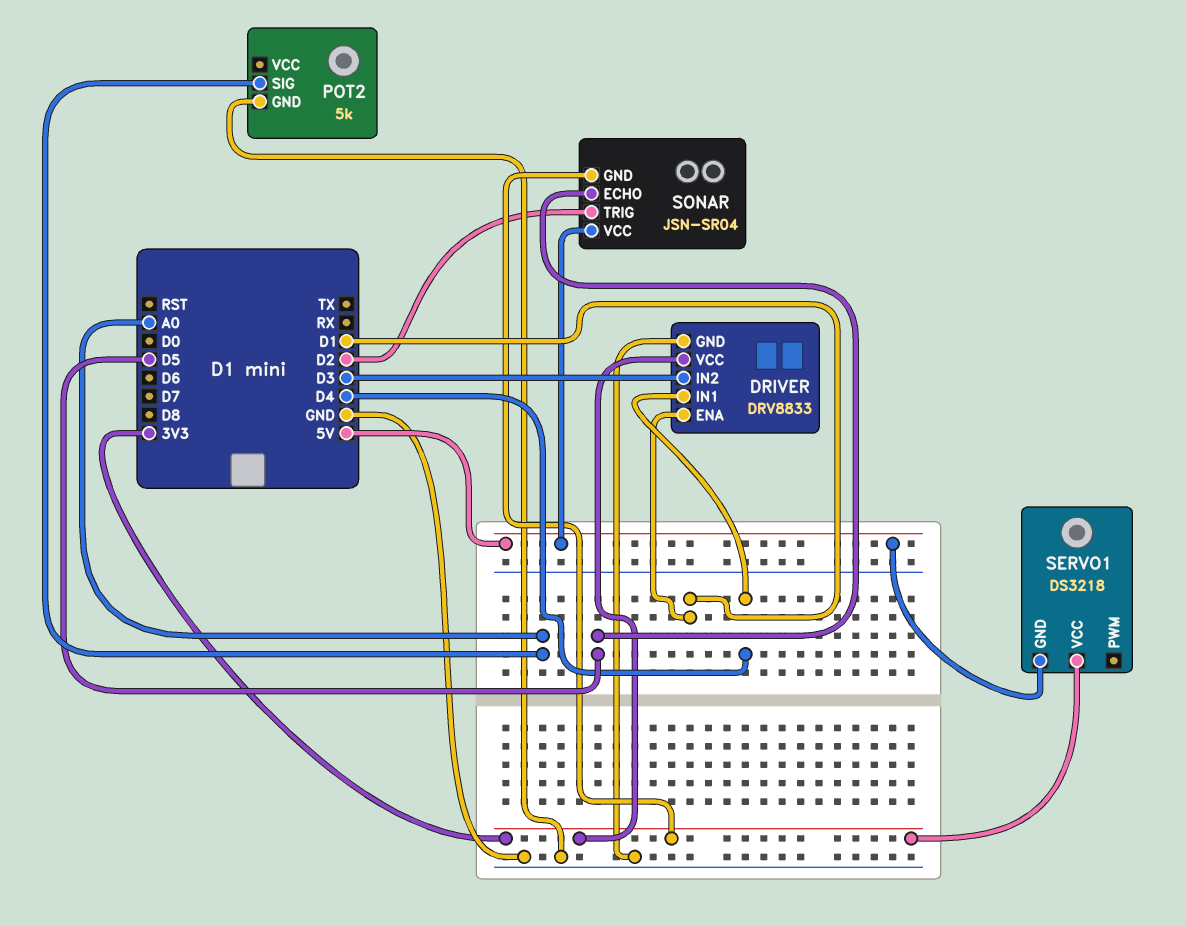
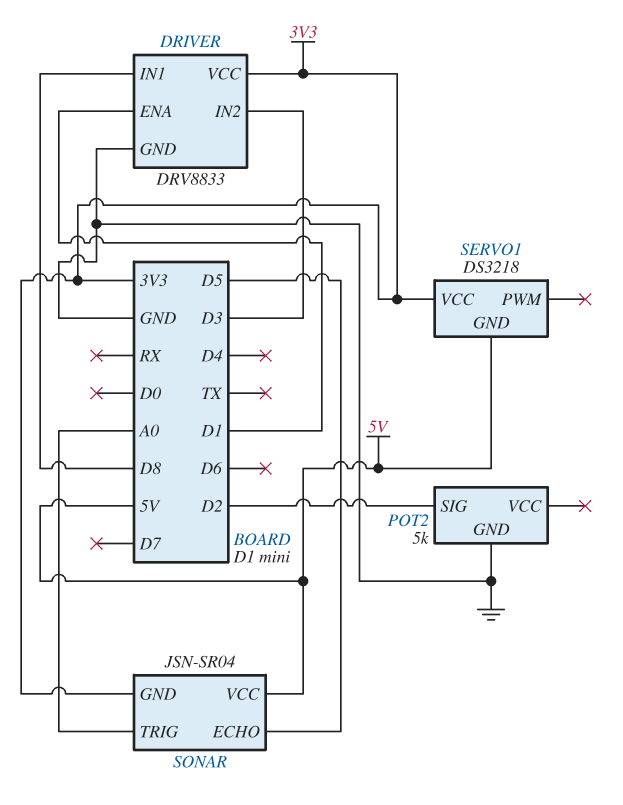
DRIVER pin IN1: D4 -> D8
POT2 pin SIG: A0 -> D2
SONAR pin TRIG: D2 -> A0

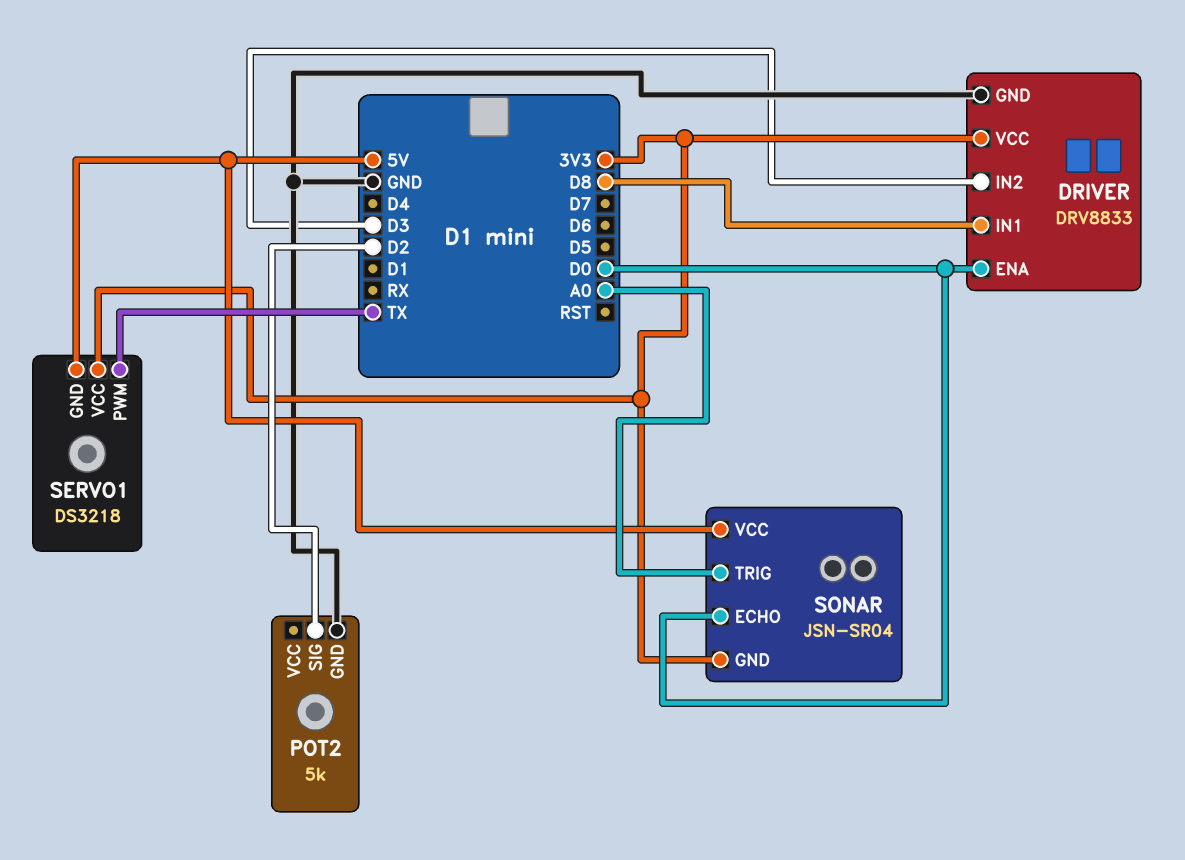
DRIVER pin ENA: D1 -> D0
SERVO1 pin PWM: none -> TX
SONAR pin ECHO: D5 -> D0

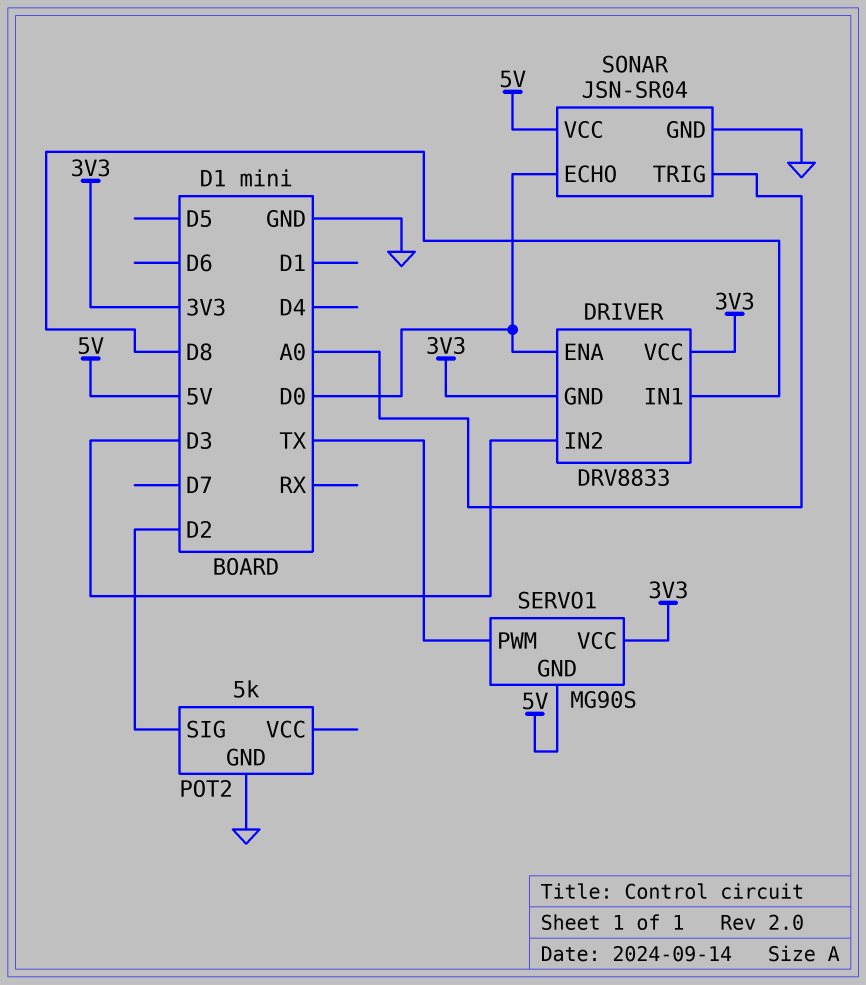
DRIVER pin GND: GND -> 3V3
SERVO1: DS3218 -> MG90S
SONAR pin GND: 3V3 -> GND

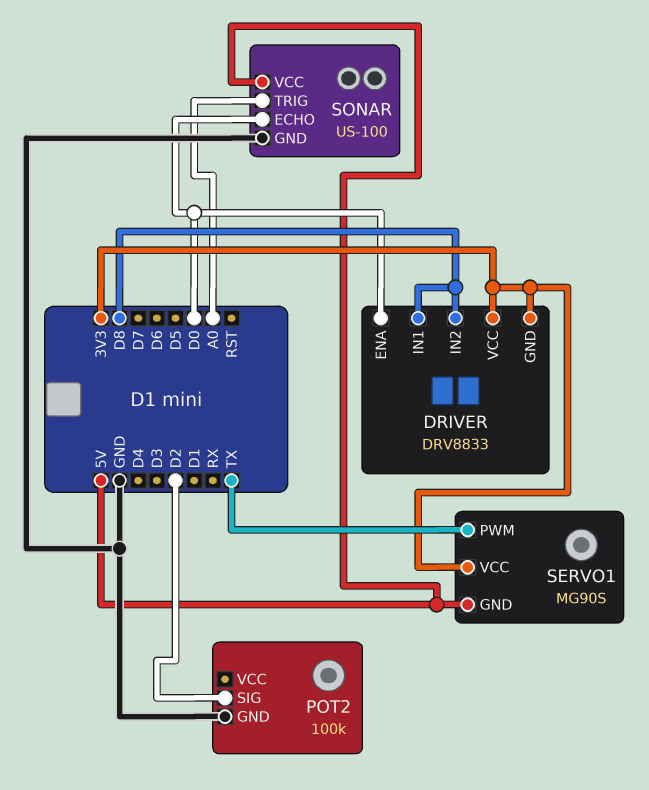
DRIVER pin IN2: D3 -> D8
POT2: 5k -> 100k
SONAR: JSN-SR04 -> US-100

